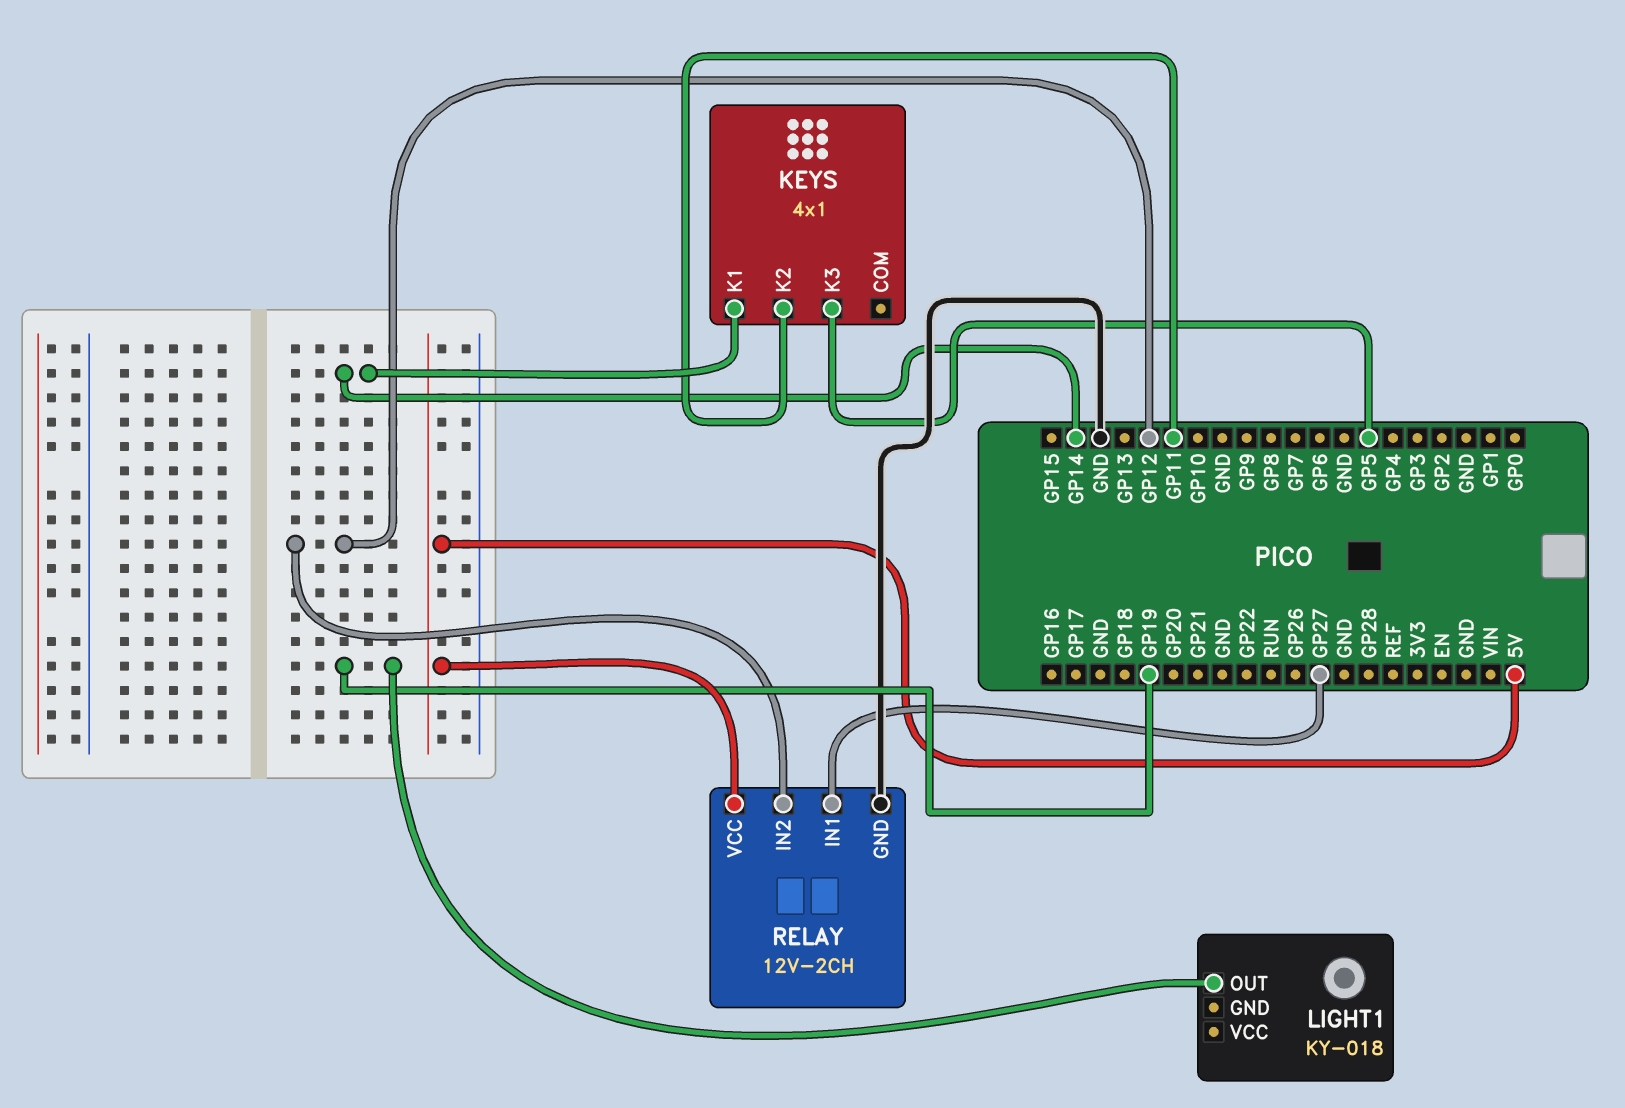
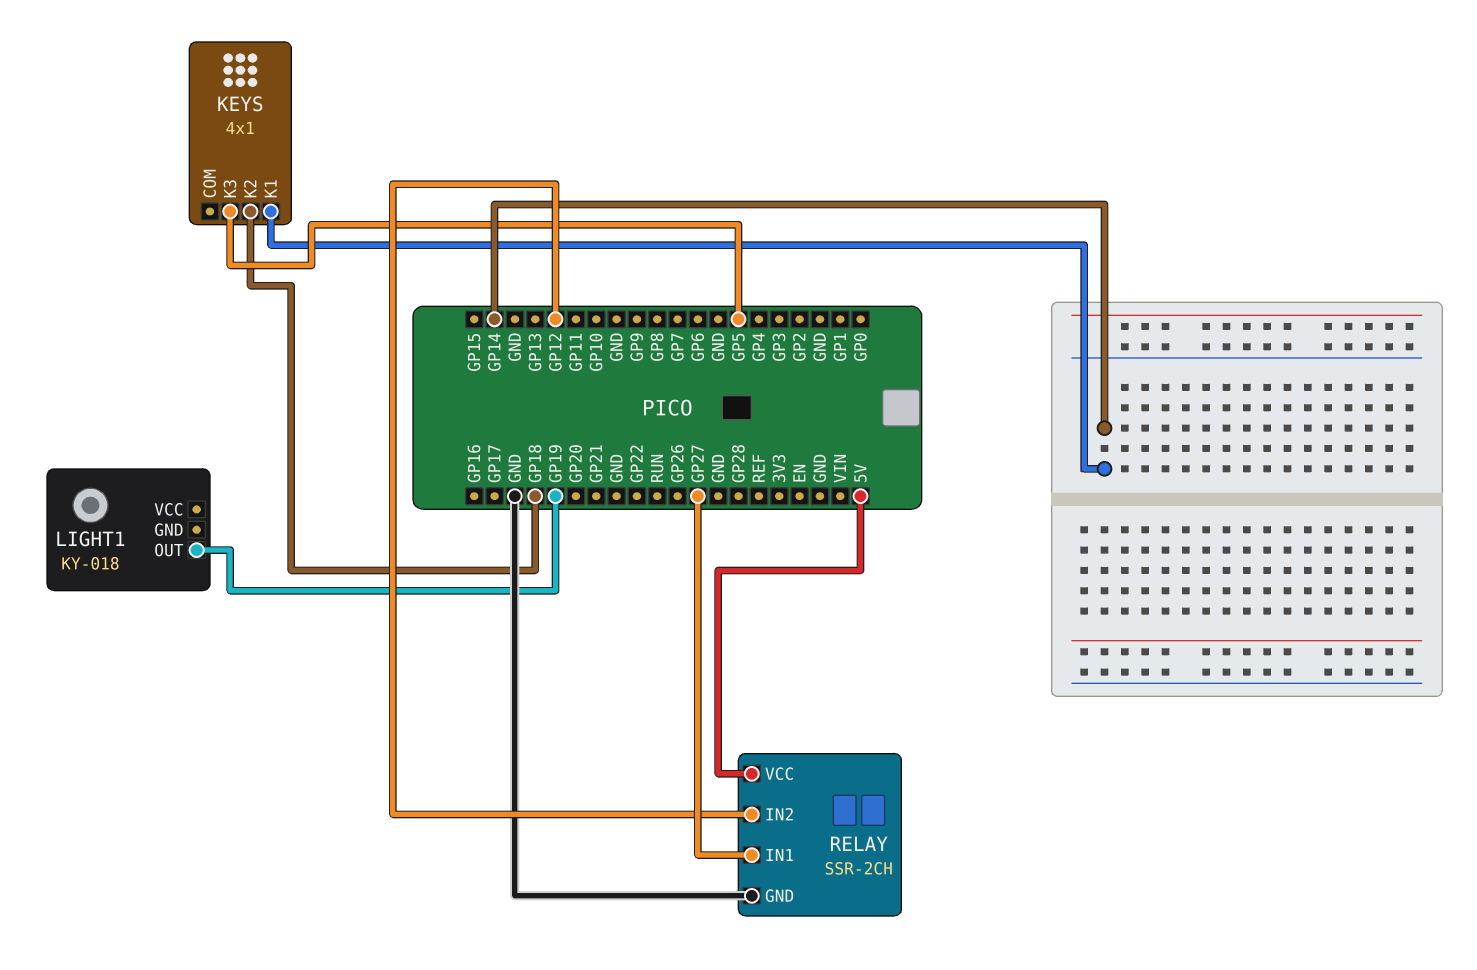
KEYS pin K2: GP11 -> GP18
RELAY: 12V-2CH -> SSR-2CH

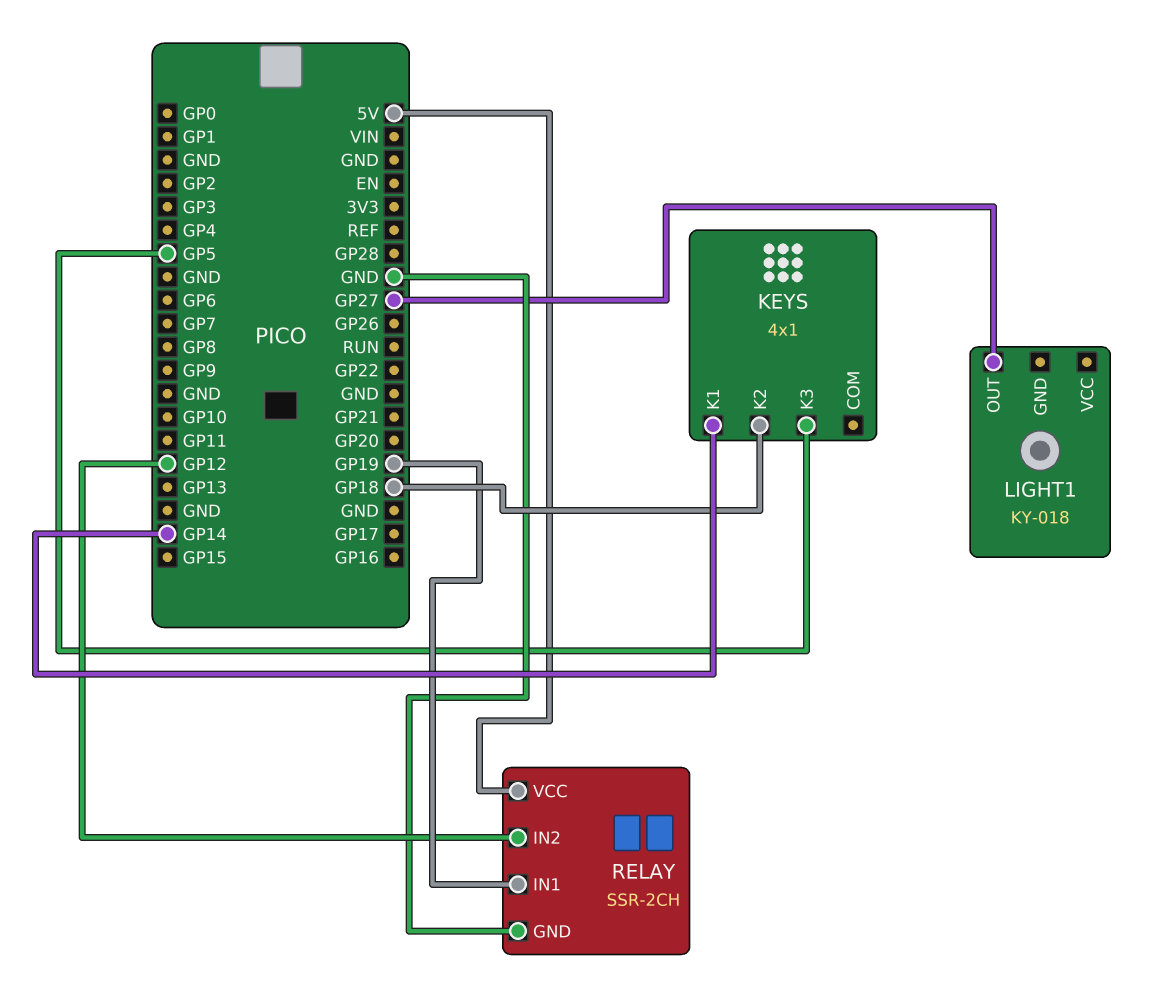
LIGHT1 pin OUT: GP19 -> GP27
RELAY pin IN1: GP27 -> GP19

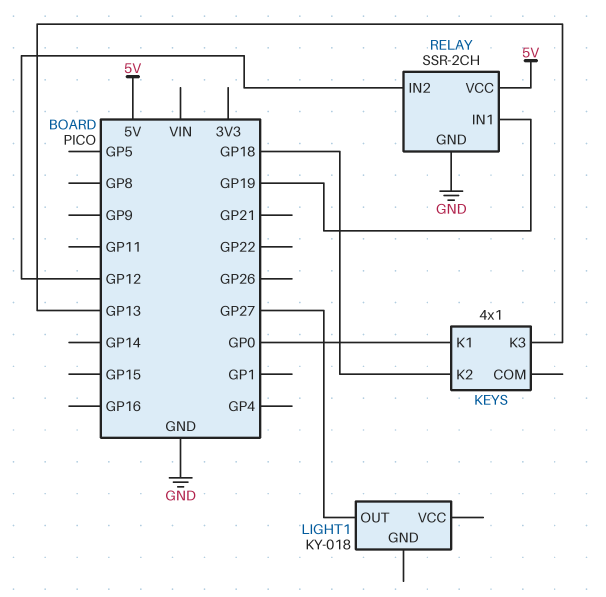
KEYS pin K1: GP14 -> GP0
KEYS pin K3: GP5 -> GP13

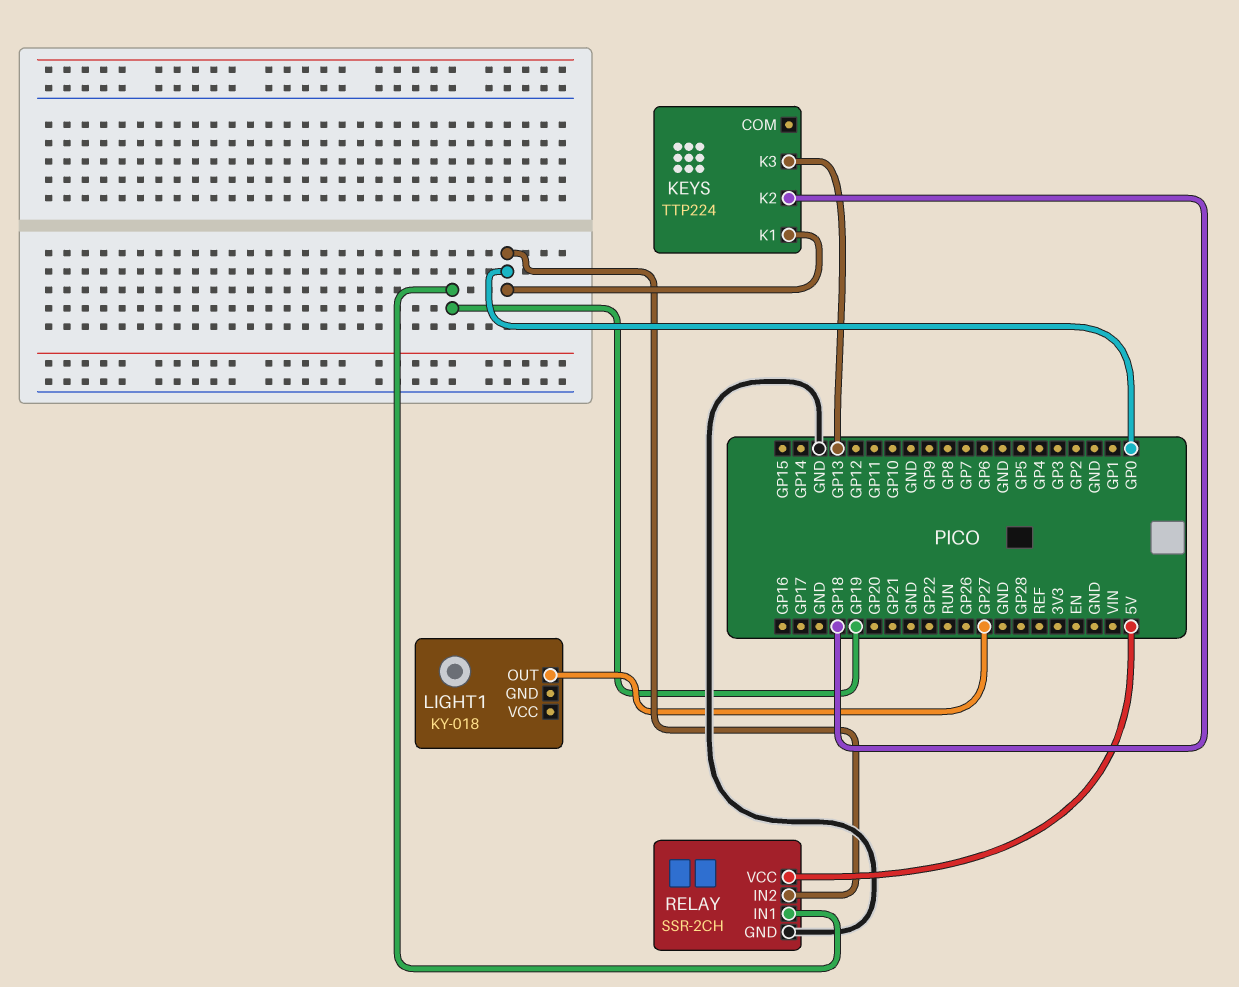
KEYS: 4x1 -> TTP224
RELAY pin IN2: GP12 -> GP0

